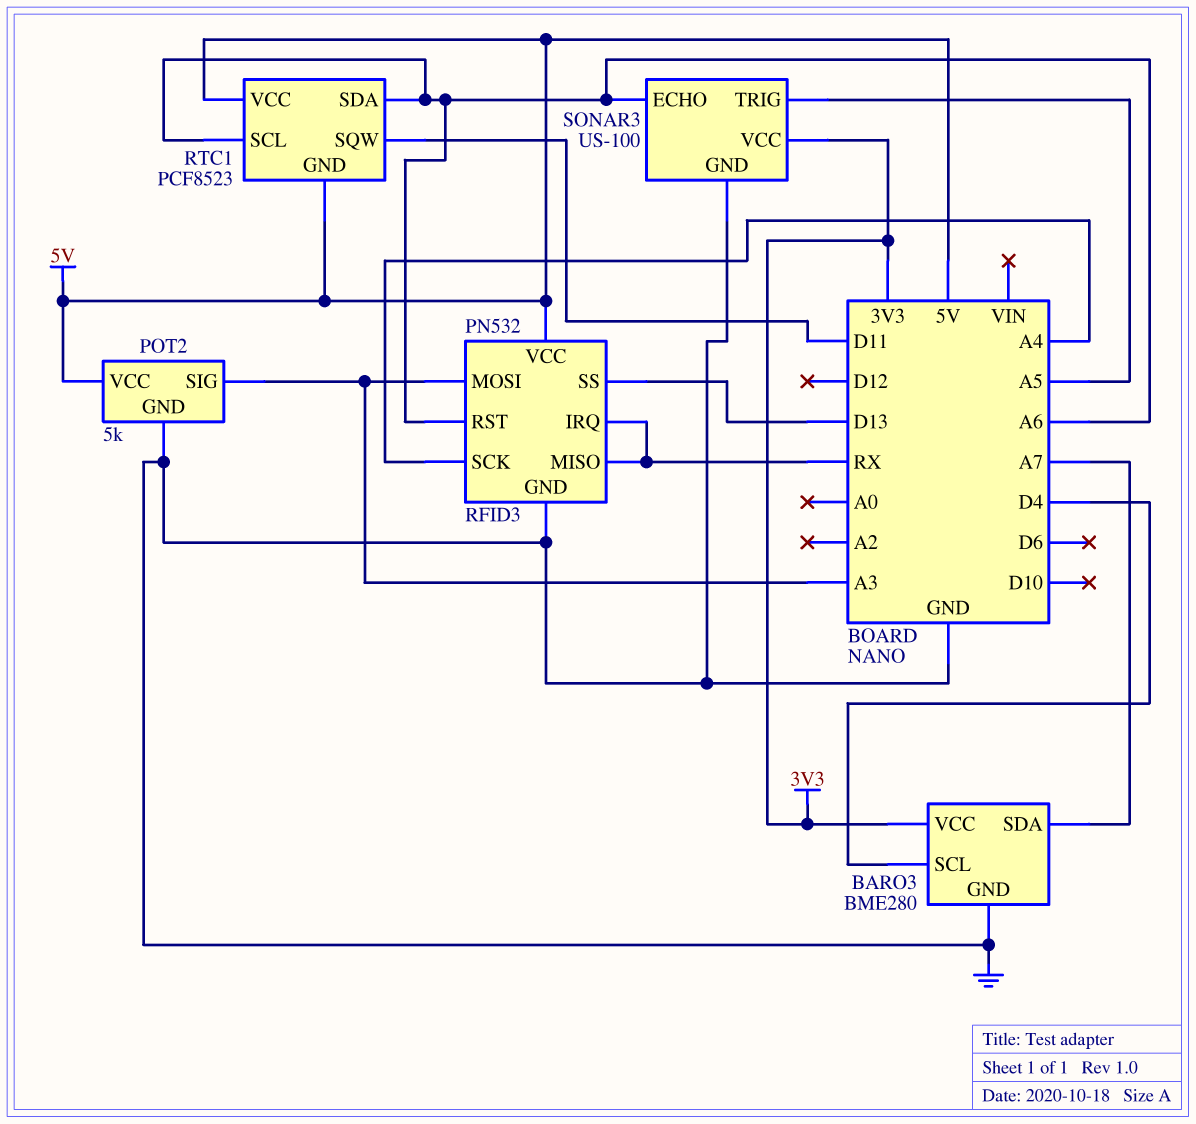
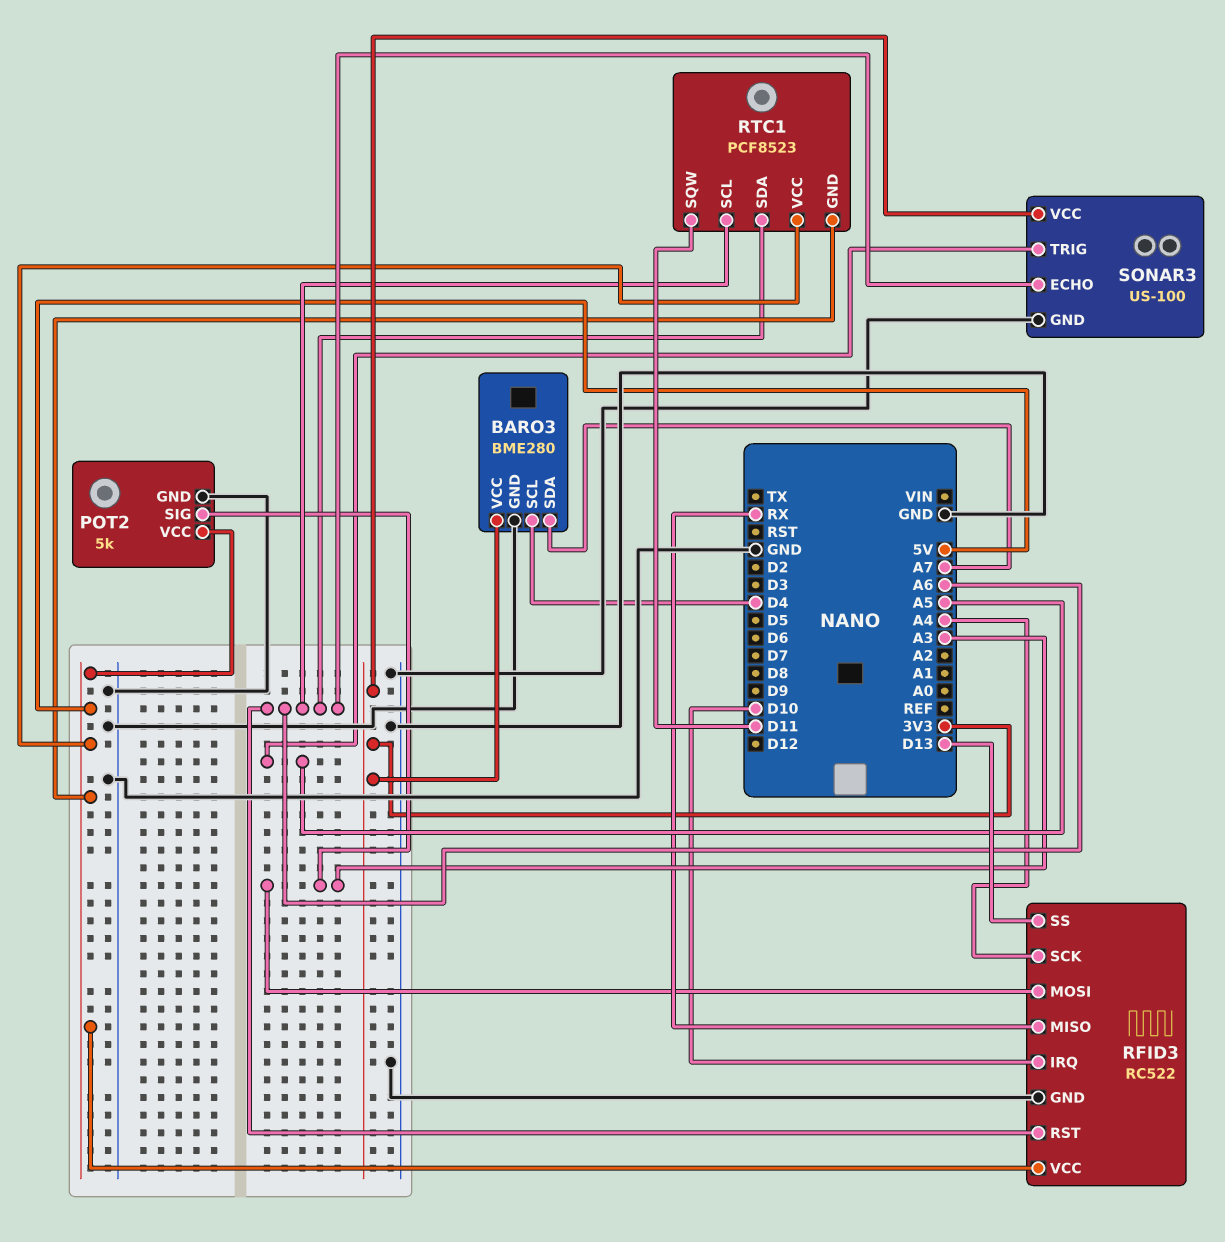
RFID3: PN532 -> RC522
RFID3 pin IRQ: RX -> D10

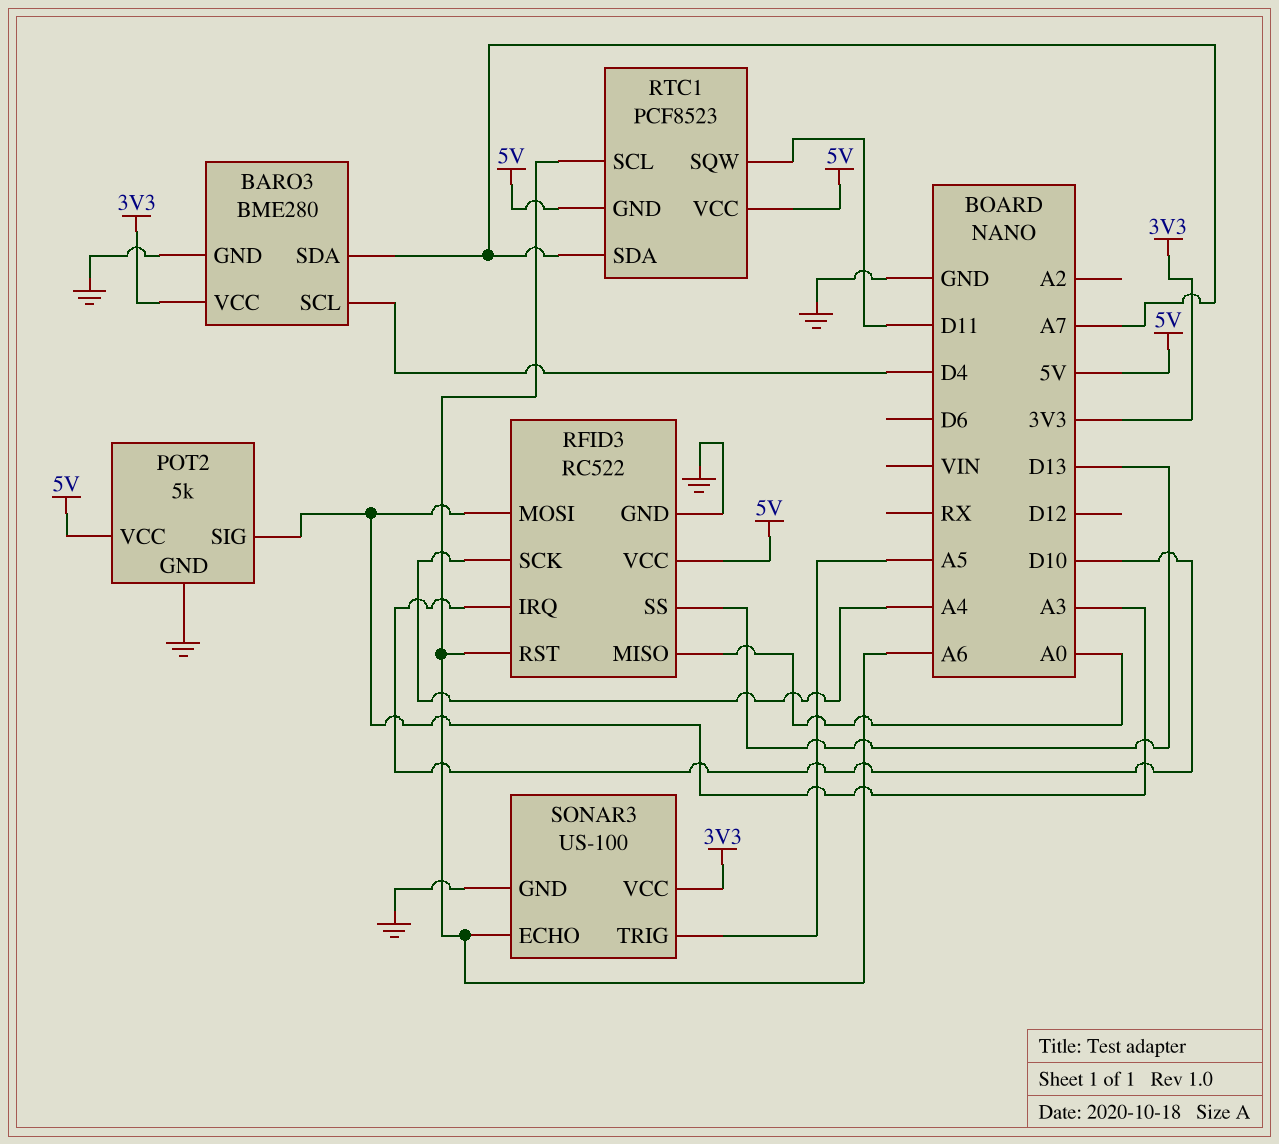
RFID3 pin MISO: RX -> A0
RTC1 pin SDA: A6 -> A7

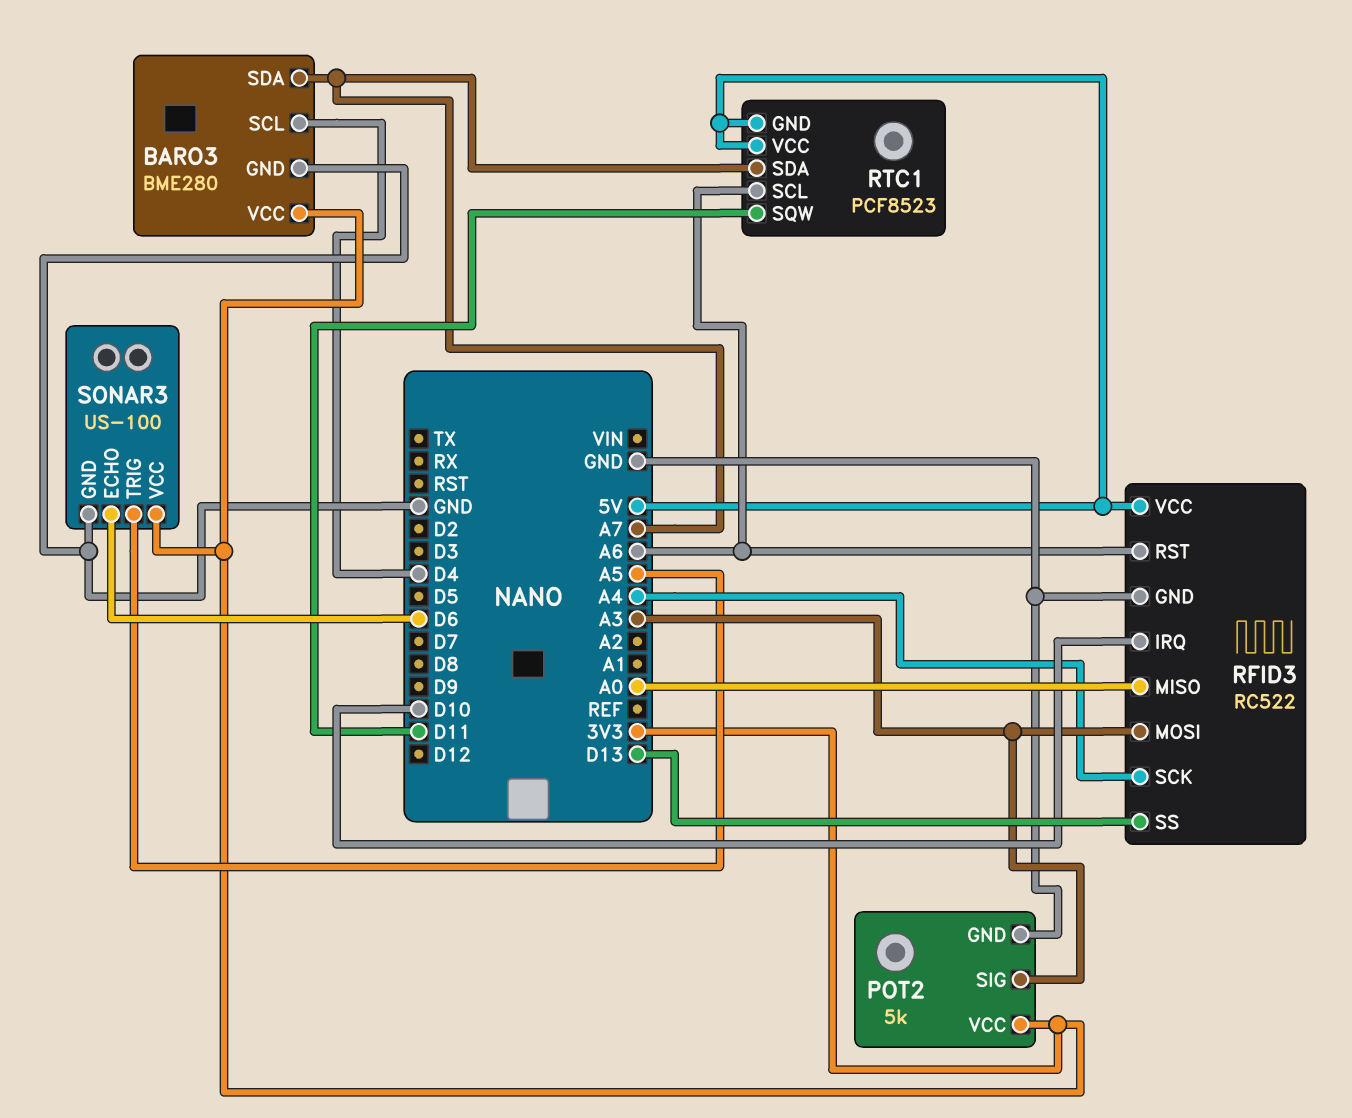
POT2 pin VCC: 5V -> 3V3
SONAR3 pin ECHO: A6 -> D6

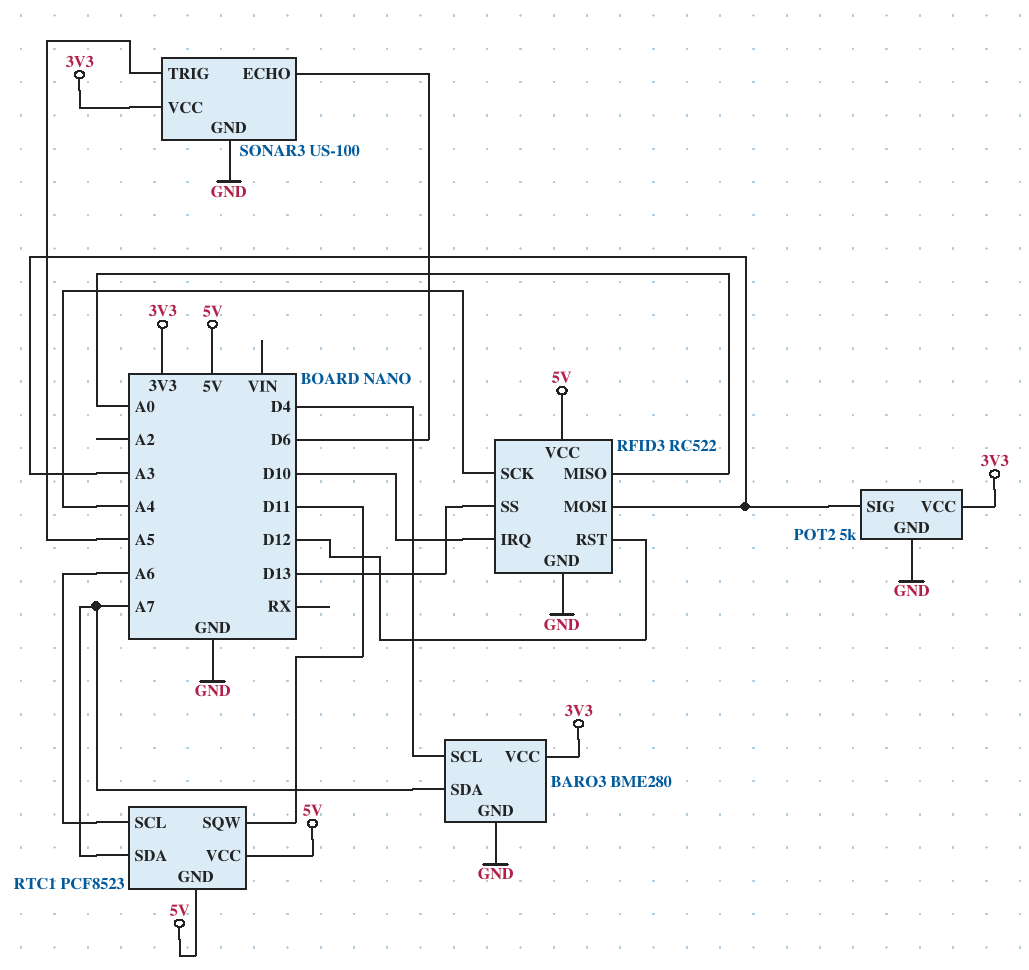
RFID3 pin RST: A6 -> D12

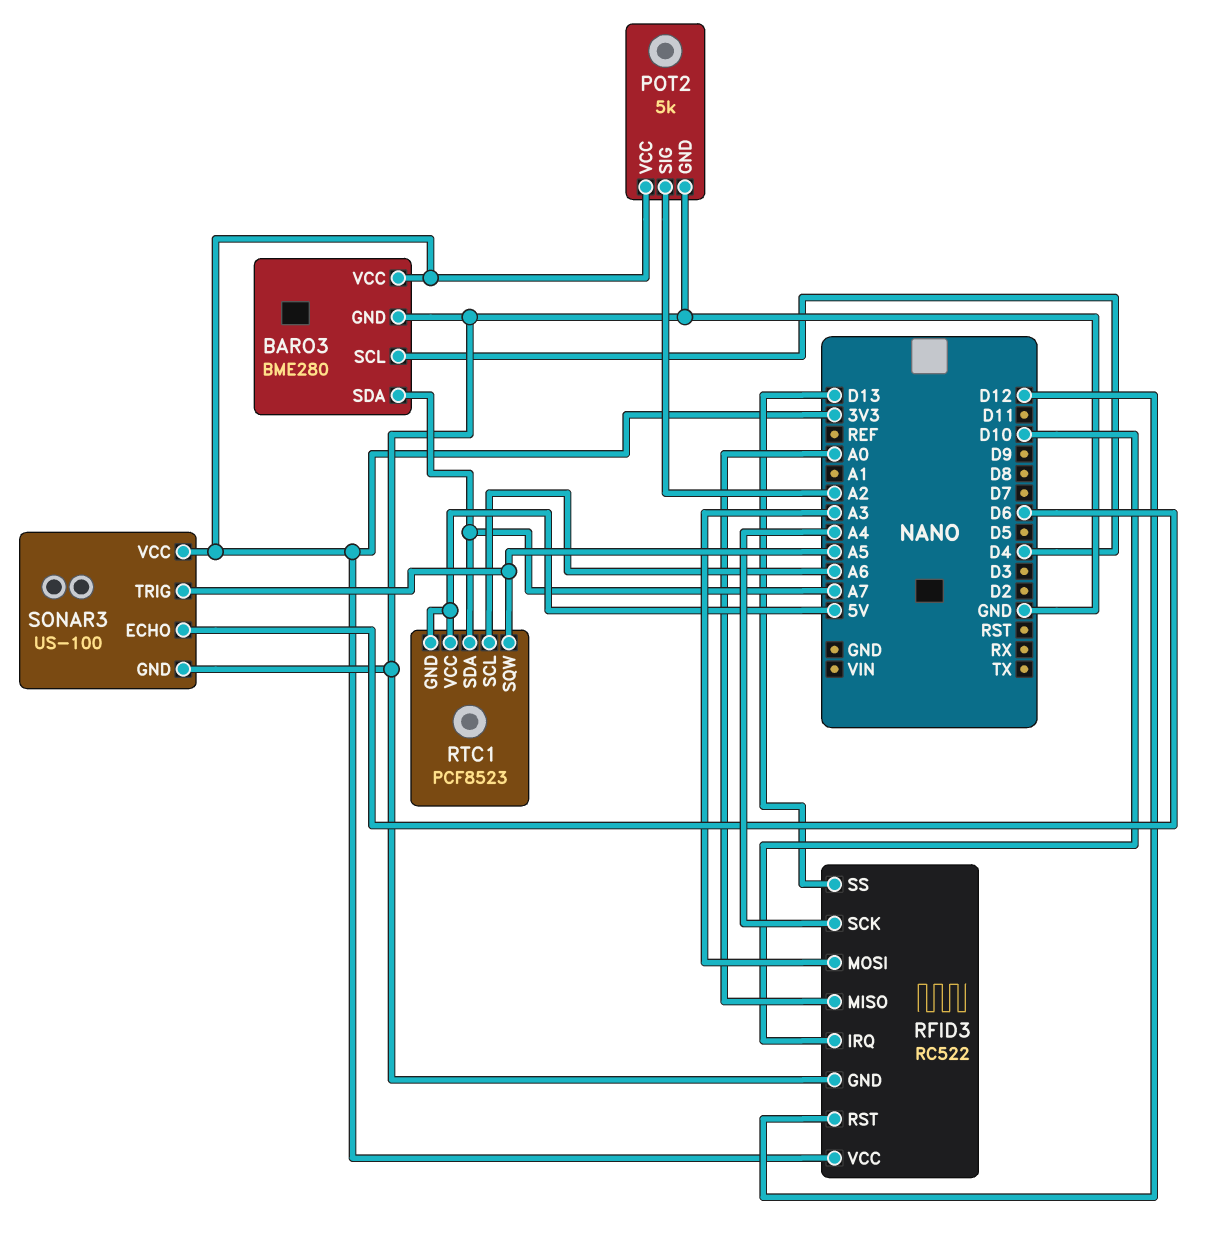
POT2 pin SIG: A3 -> A2
RFID3 pin VCC: 5V -> 3V3
RTC1 pin SQW: D11 -> A5

